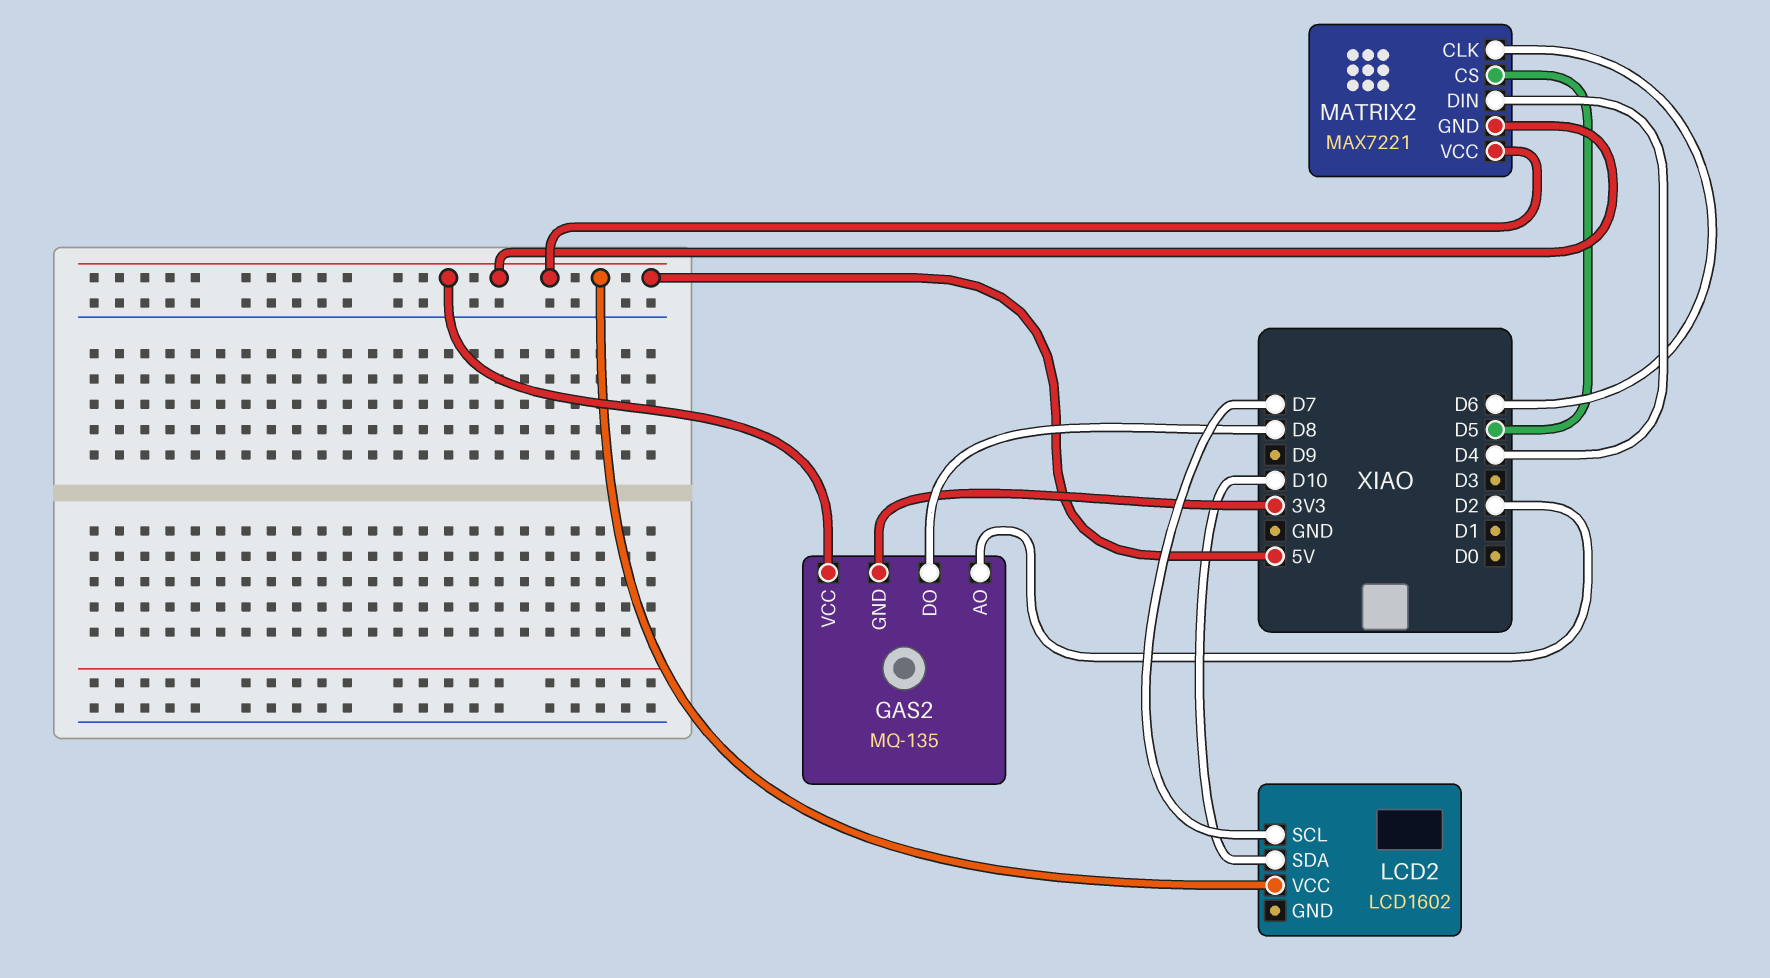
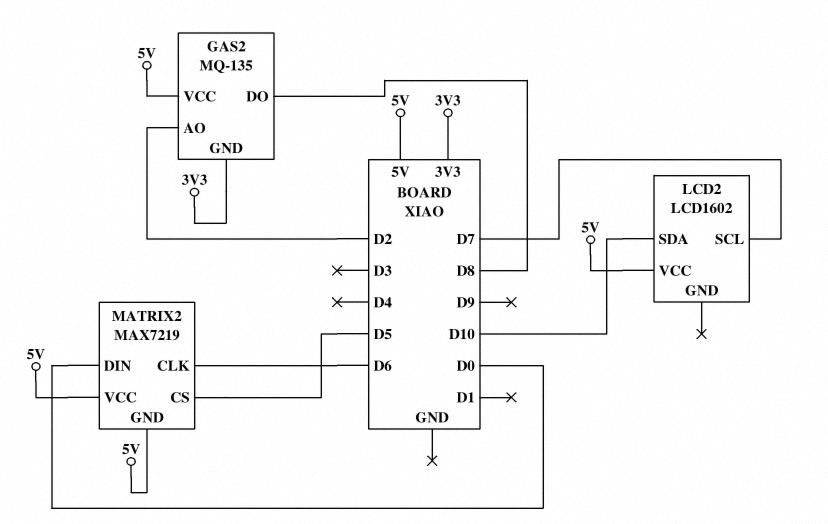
MATRIX2: MAX7221 -> MAX7219
MATRIX2 pin DIN: D4 -> D0

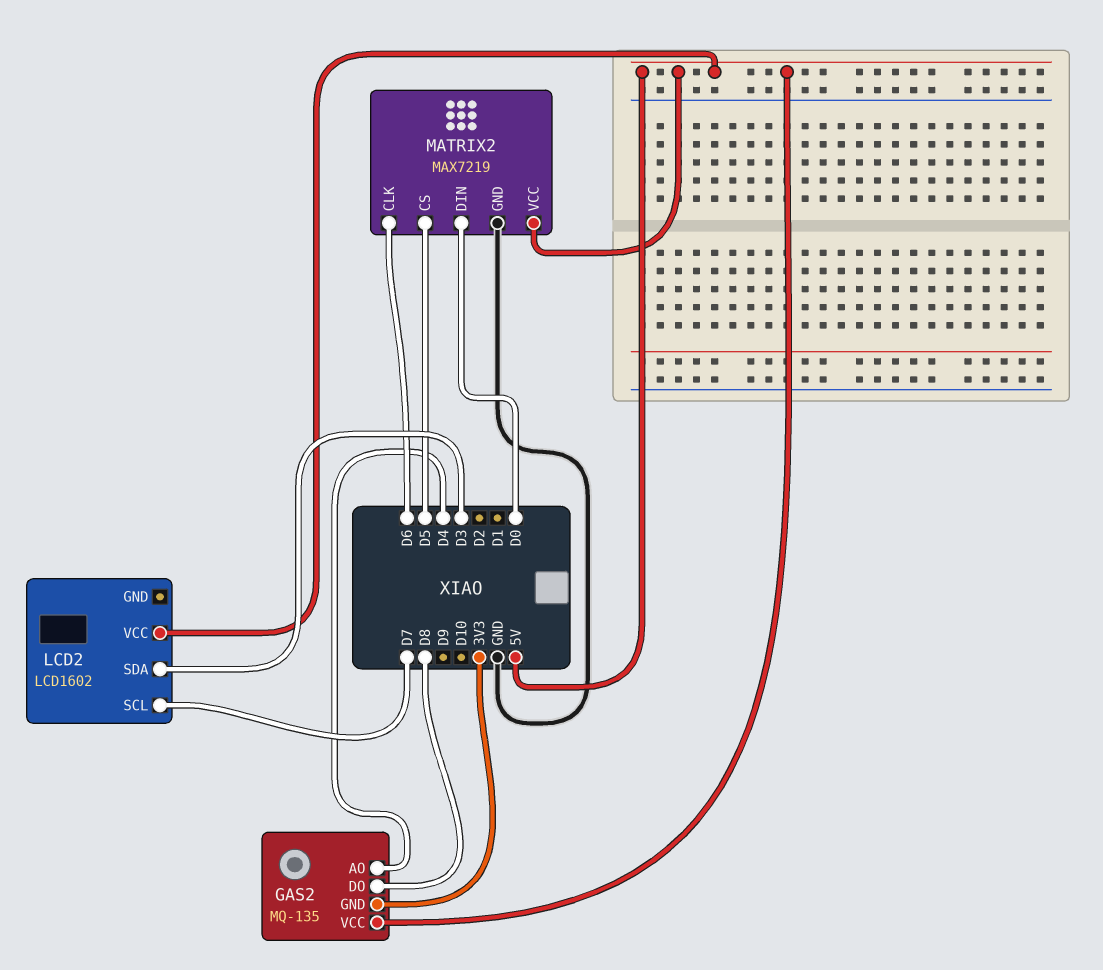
GAS2 pin AO: D2 -> D4
LCD2 pin SDA: D10 -> D3
MATRIX2 pin GND: 5V -> GND

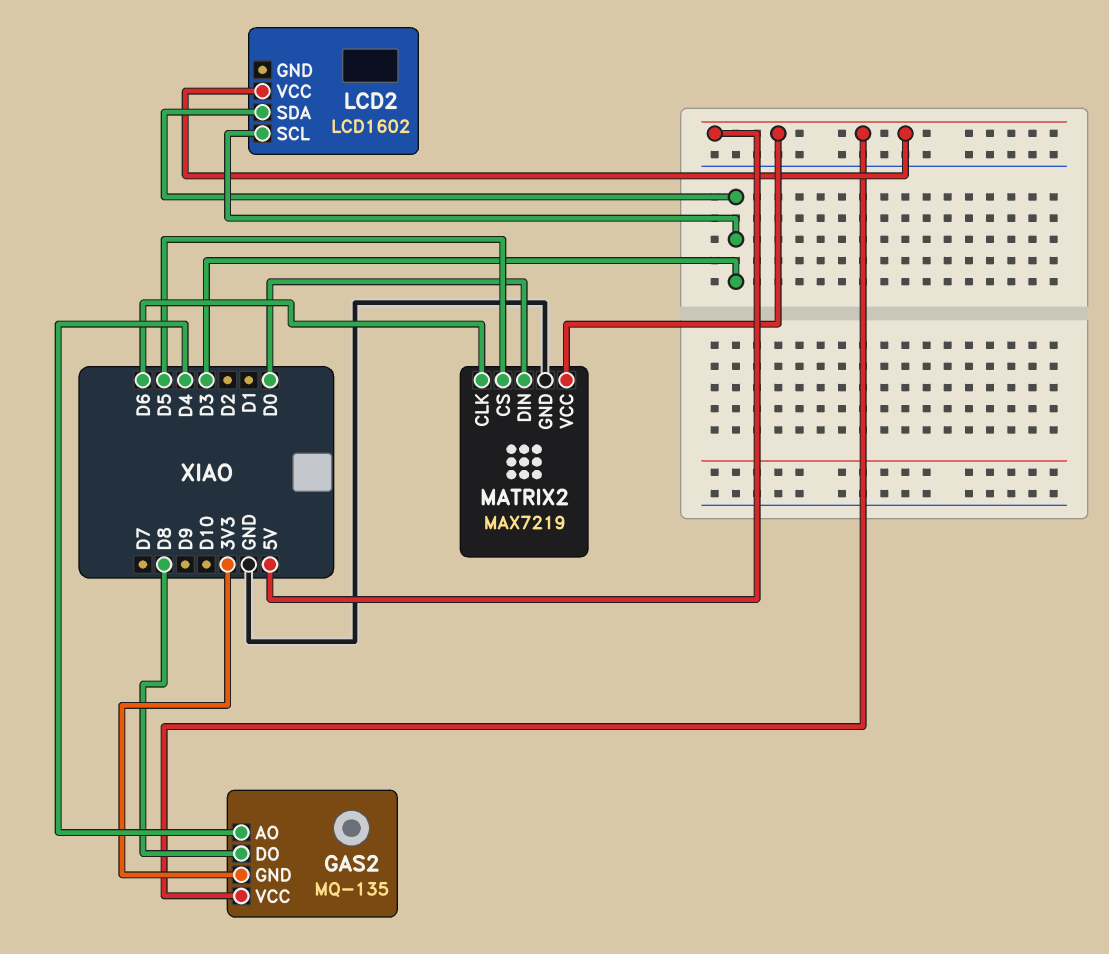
LCD2 pin SCL: D7 -> D3

